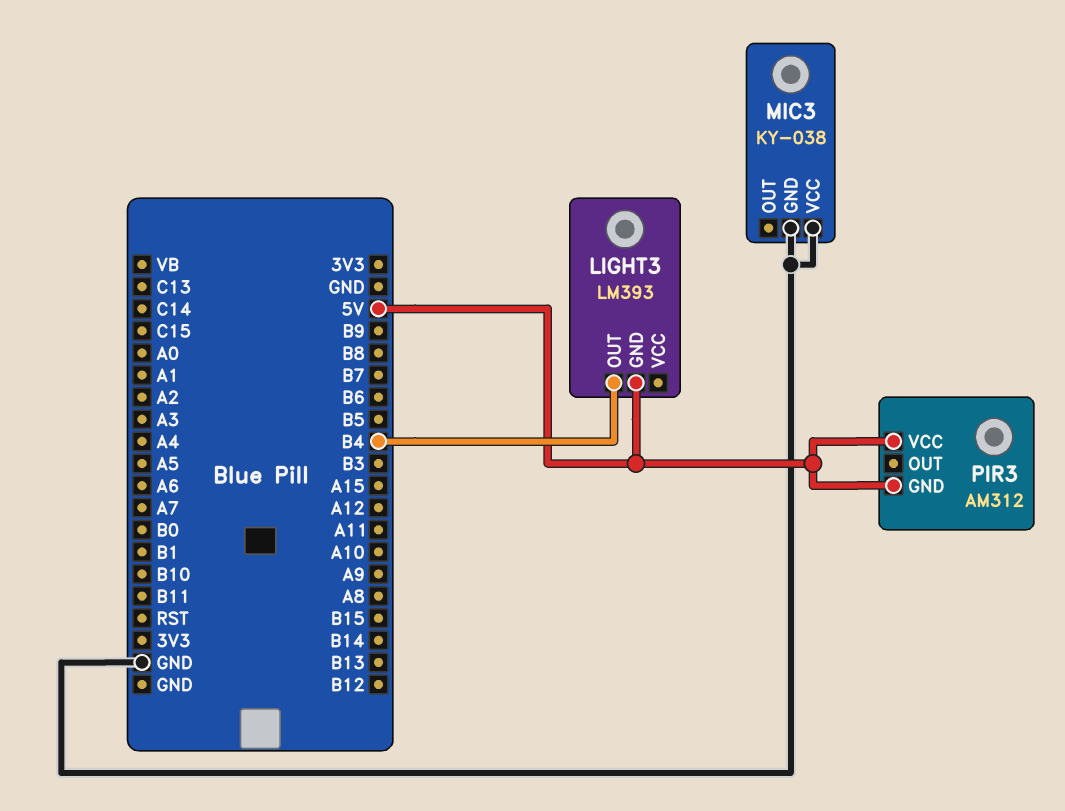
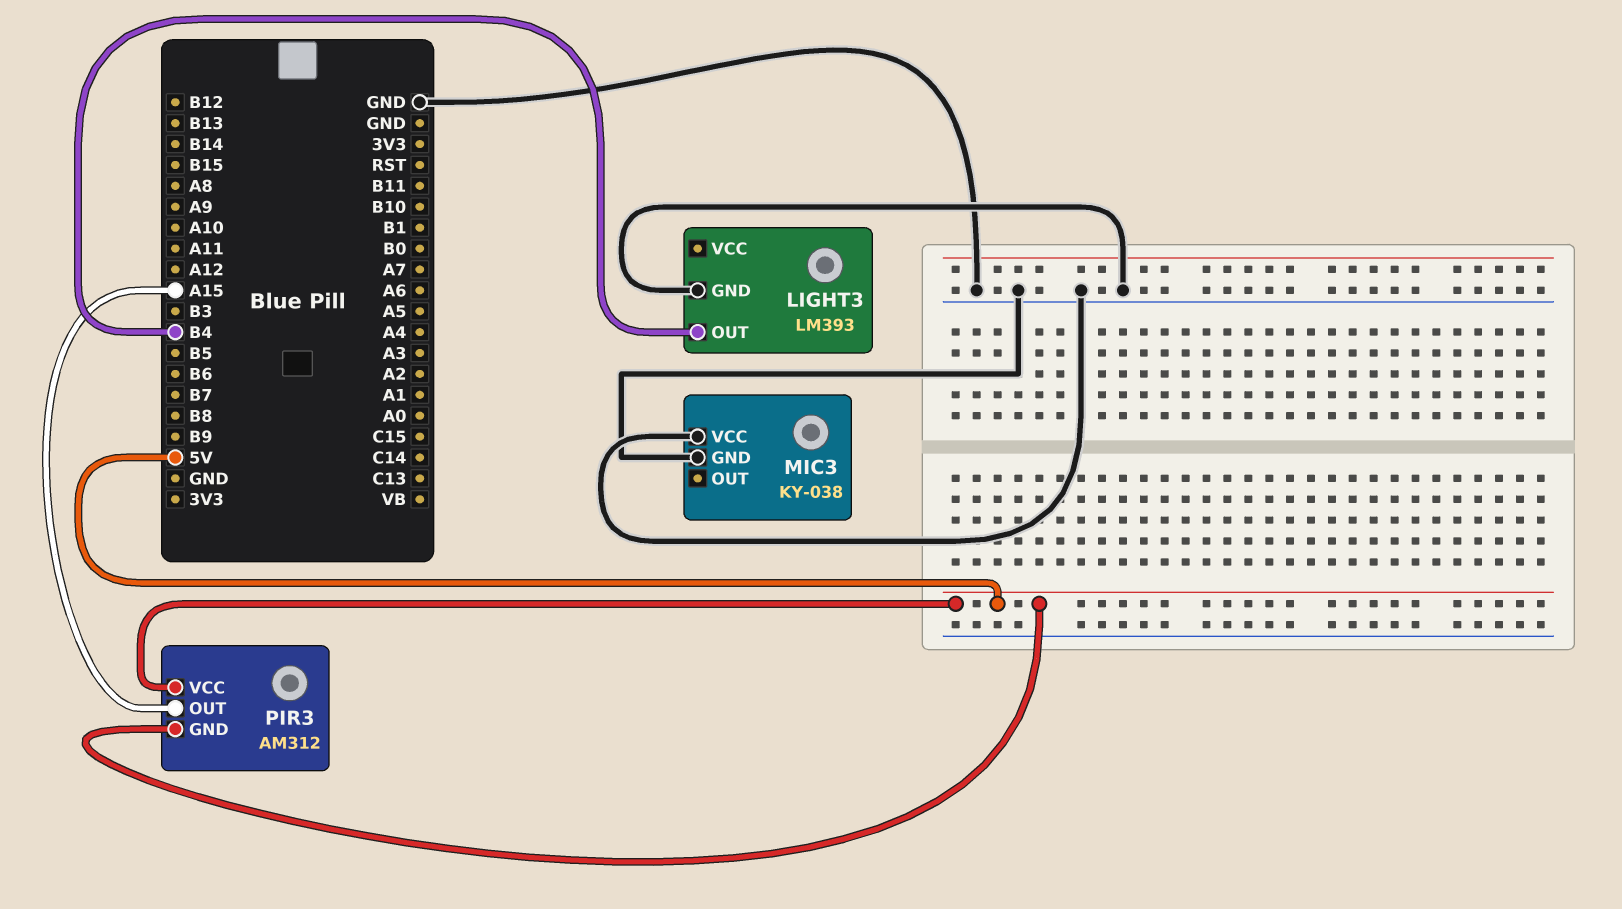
LIGHT3 pin GND: 5V -> GND
PIR3 pin OUT: none -> A15

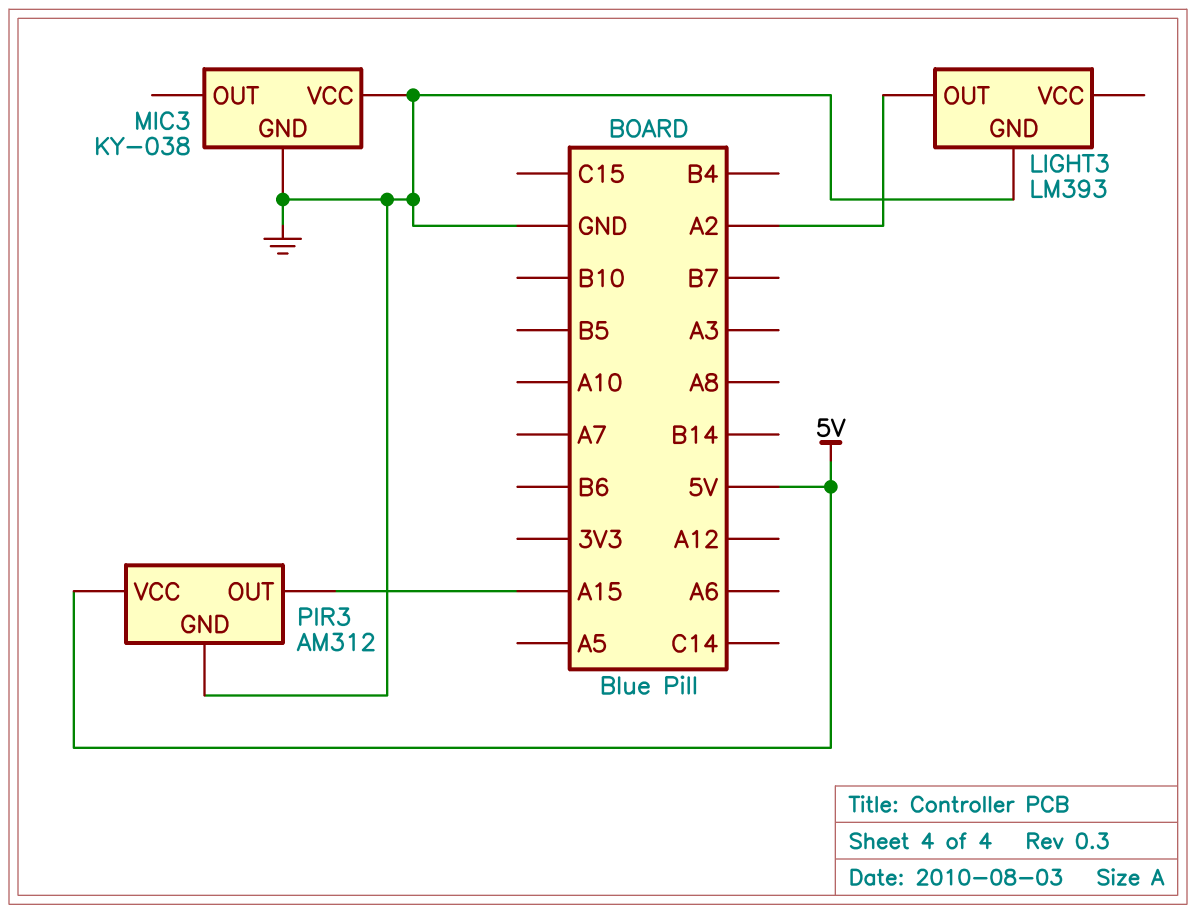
LIGHT3 pin OUT: B4 -> A2
PIR3 pin GND: 5V -> GND

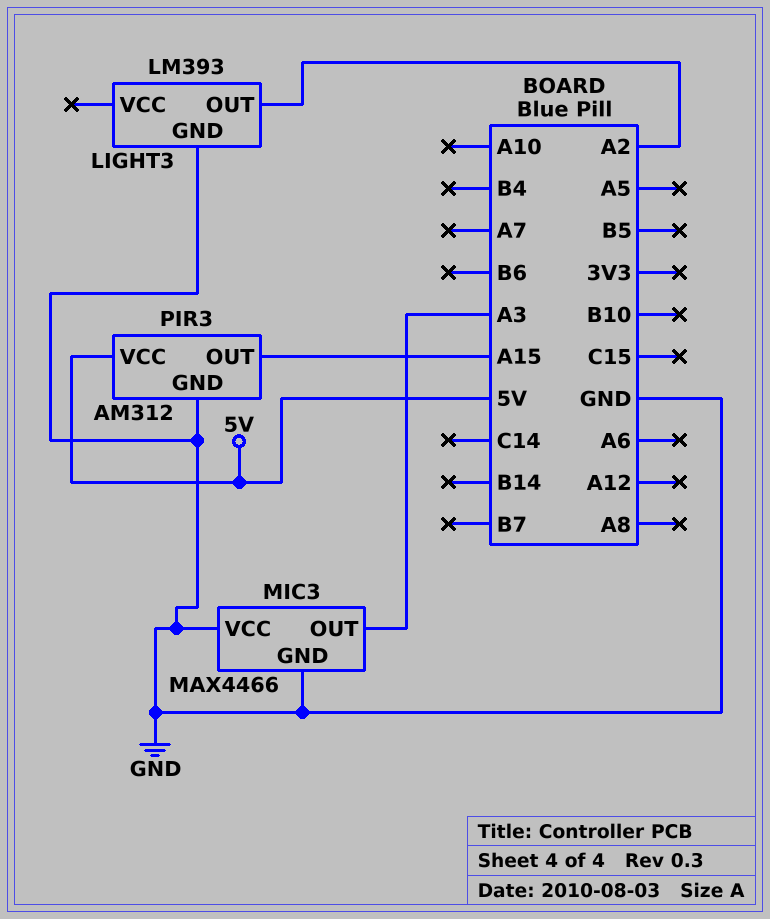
MIC3: KY-038 -> MAX4466
MIC3 pin OUT: none -> A3

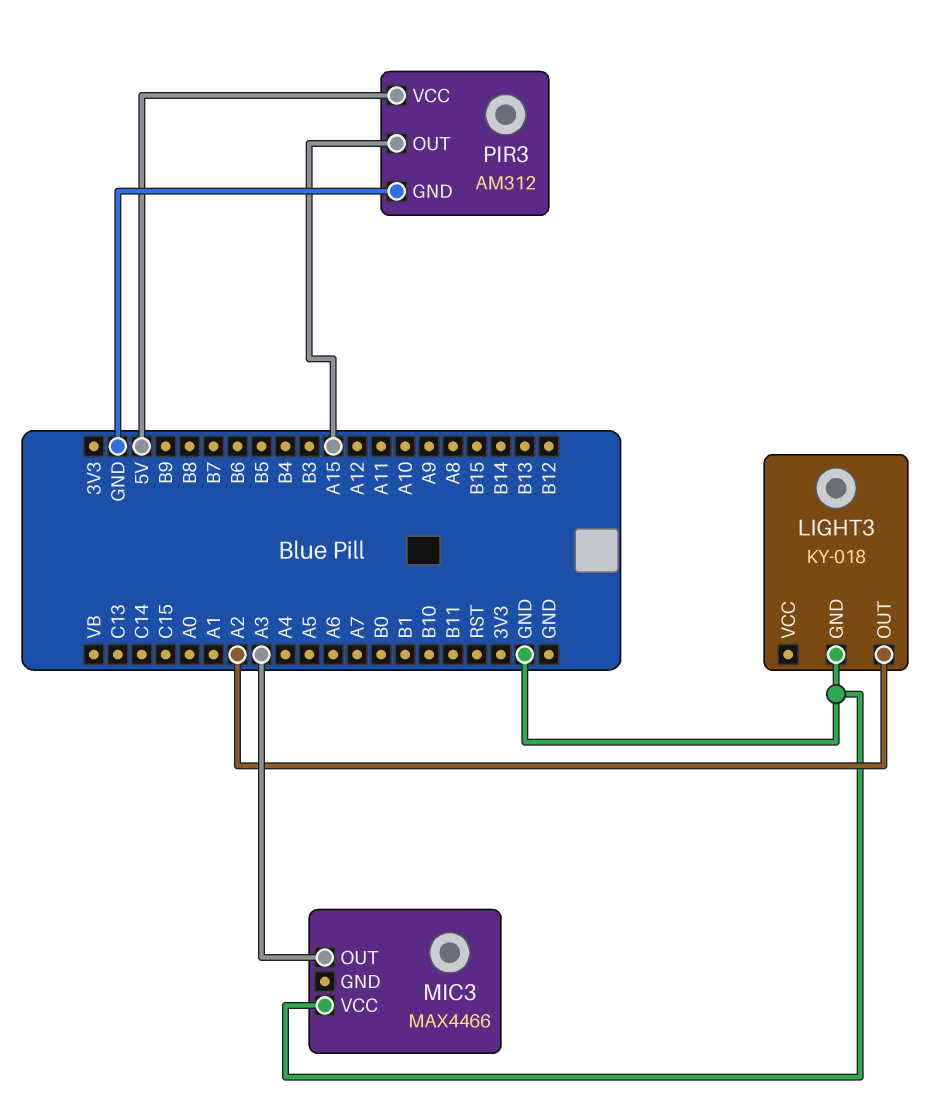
LIGHT3: LM393 -> KY-018
MIC3 pin GND: GND -> none

